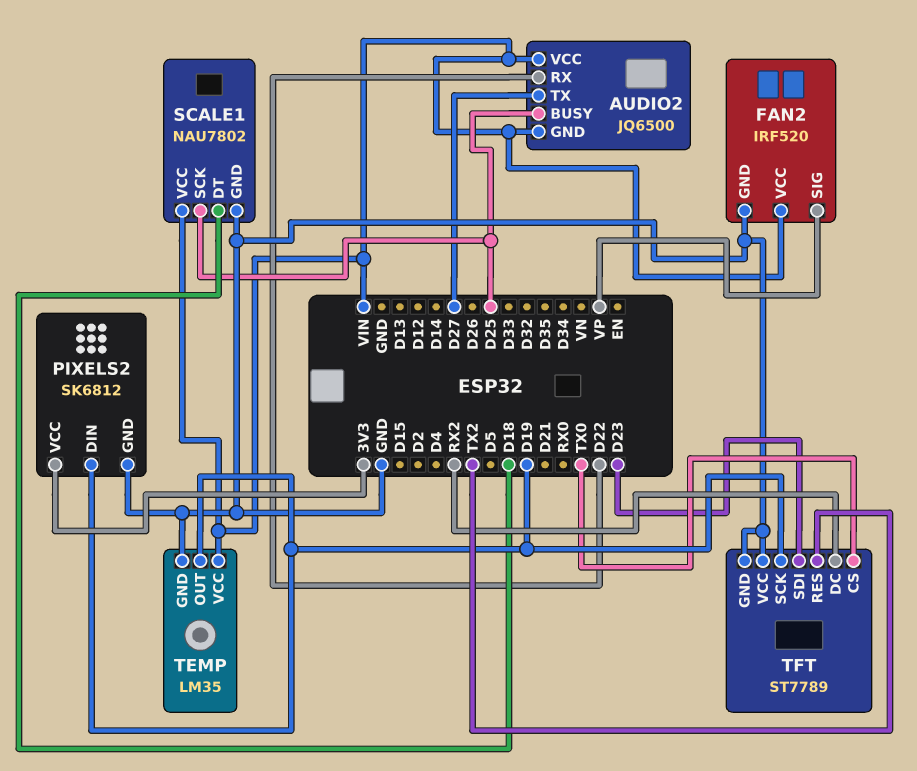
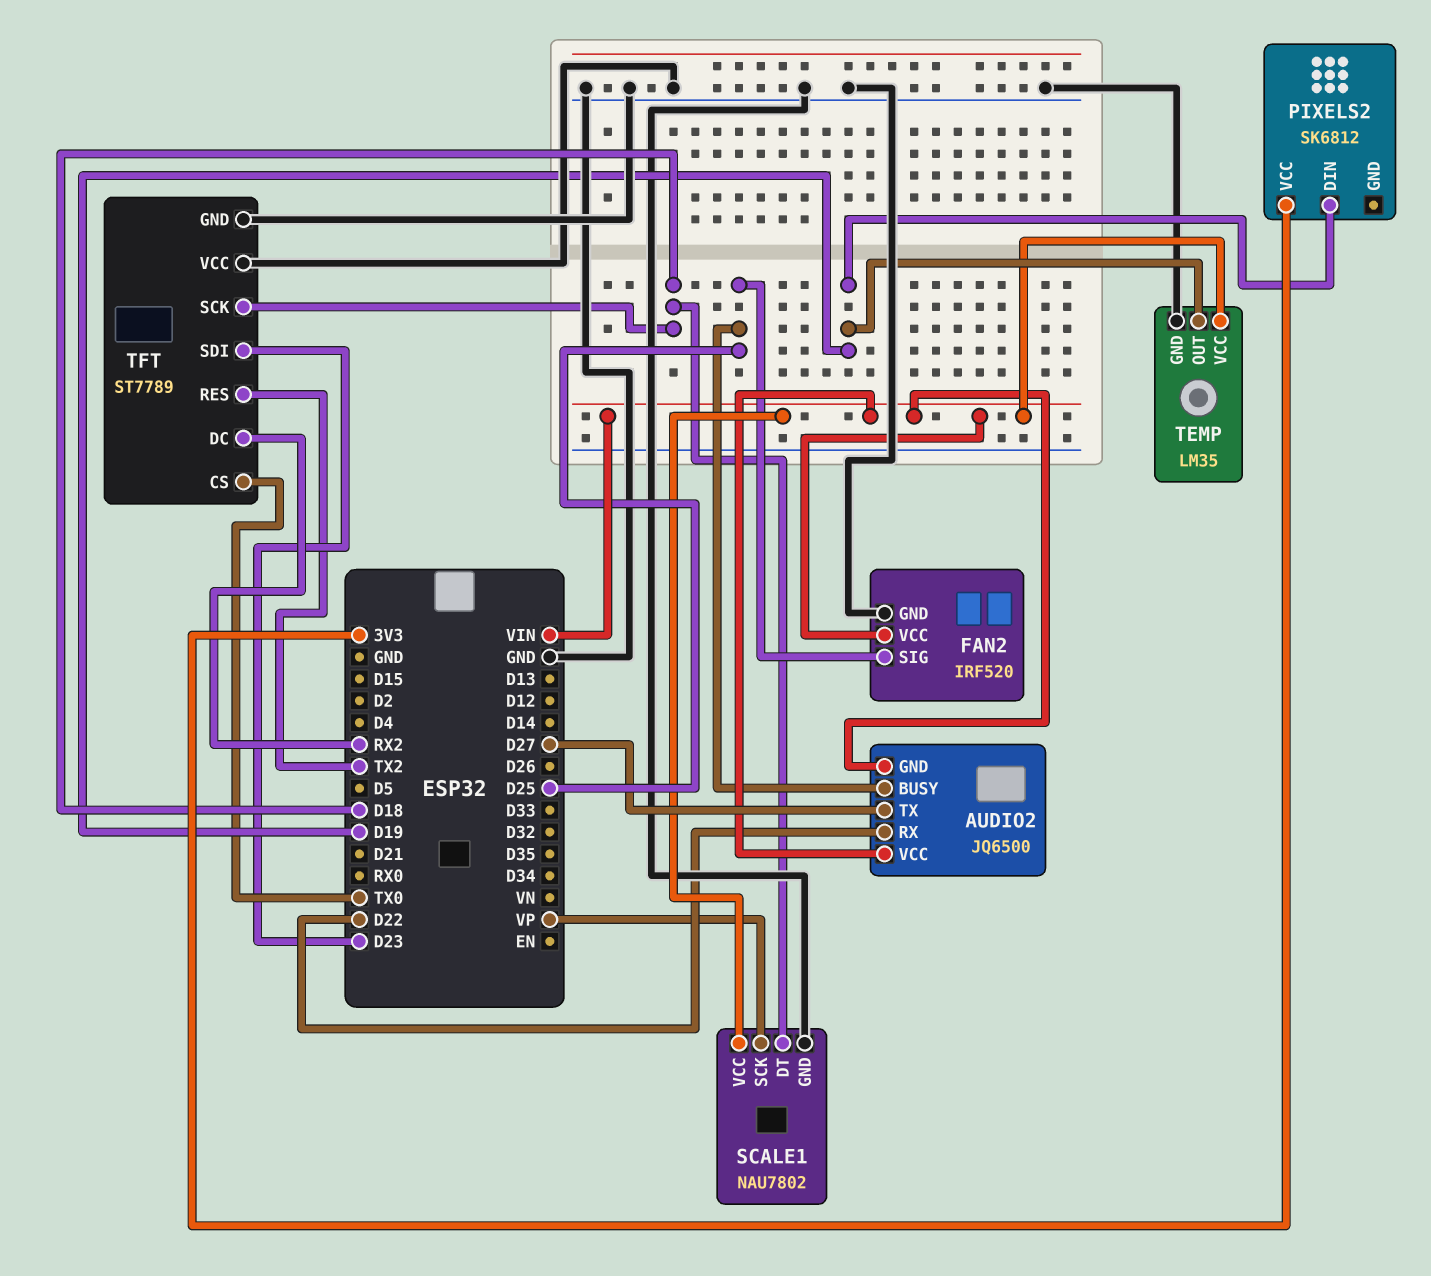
FAN2 pin SIG: VP -> D25
PIXELS2 pin GND: GND -> none
SCALE1 pin SCK: D25 -> VP
TFT pin SCK: D19 -> D18

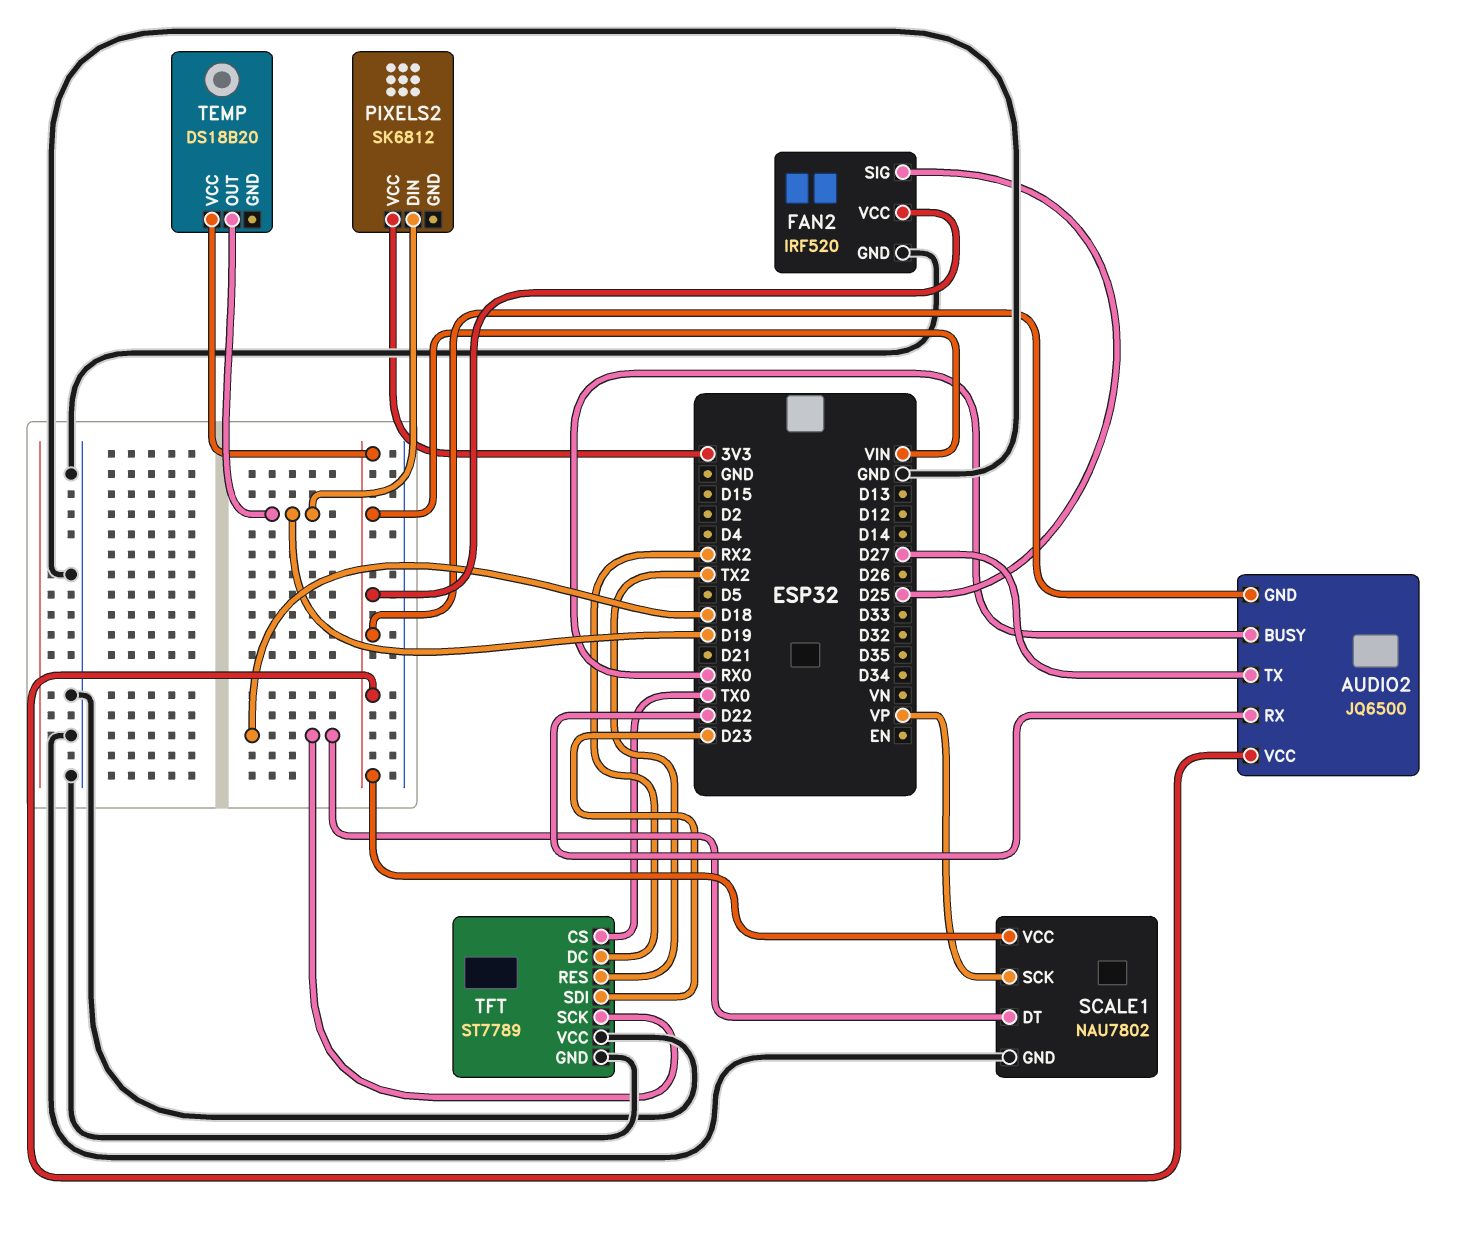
AUDIO2 pin BUSY: D25 -> RX0
TEMP: LM35 -> DS18B20
TEMP pin GND: GND -> none

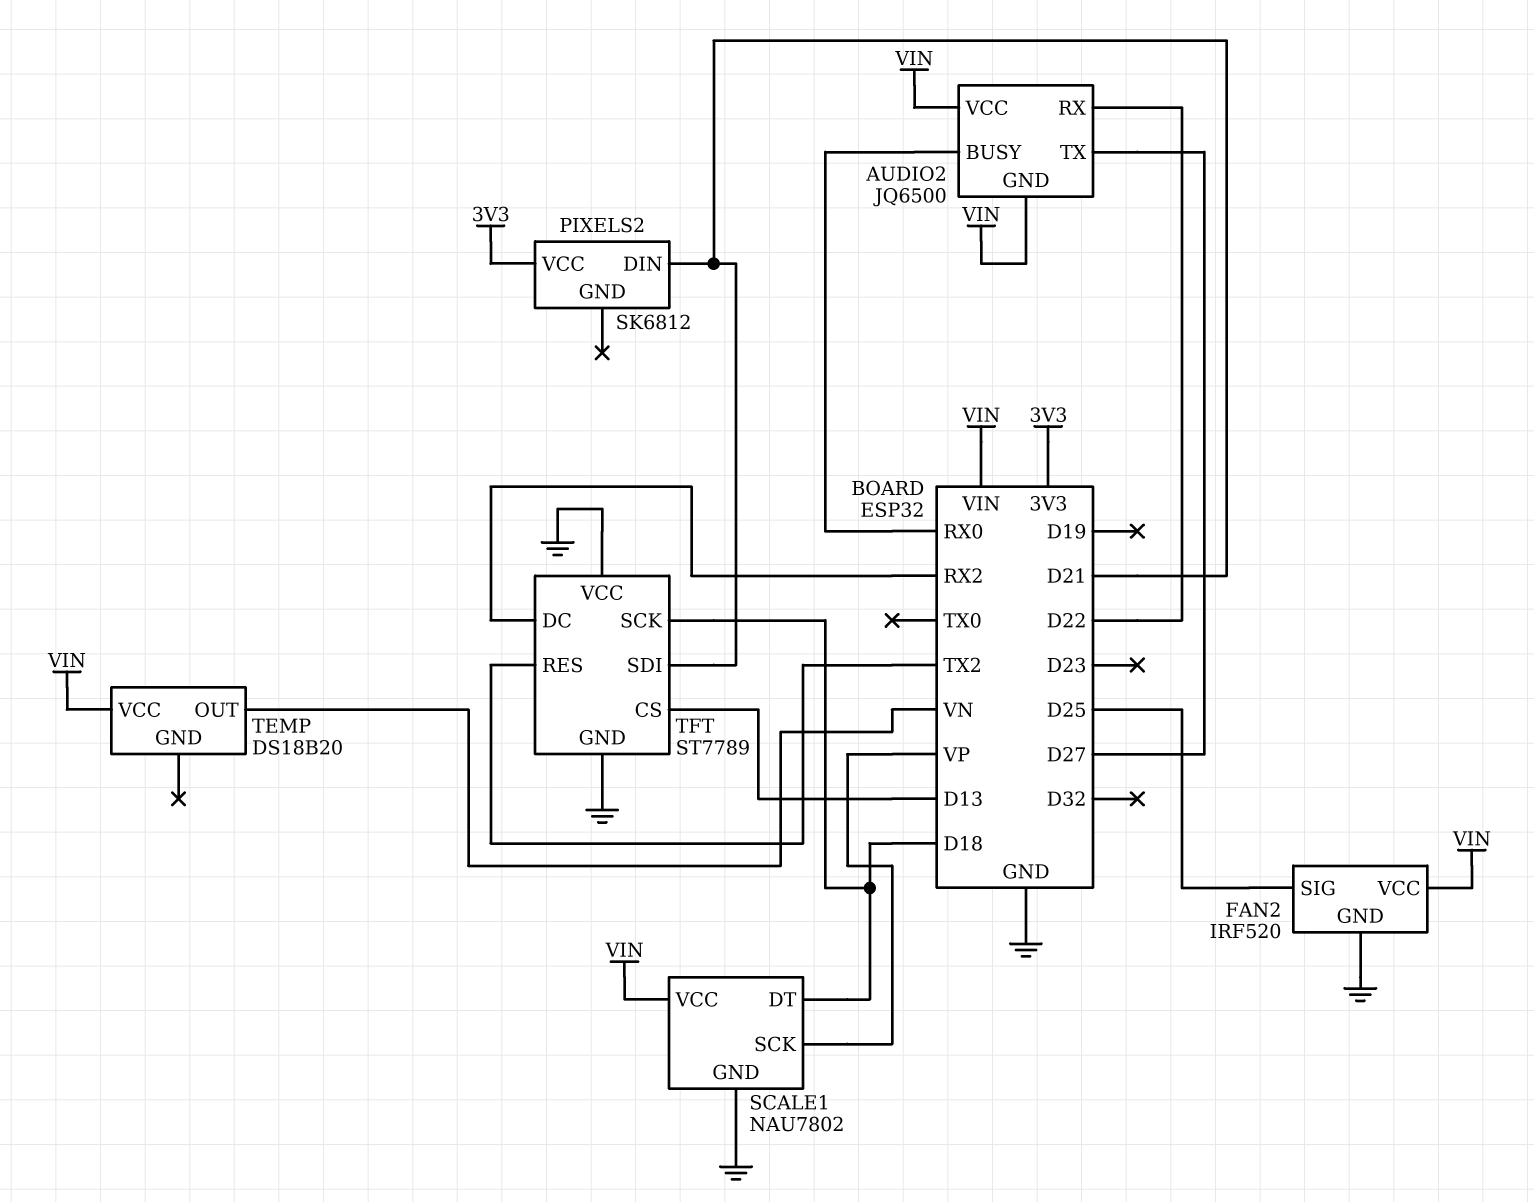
PIXELS2 pin DIN: D19 -> D21
TEMP pin OUT: D19 -> VN
TFT pin CS: TX0 -> D13
TFT pin SDI: D23 -> D21

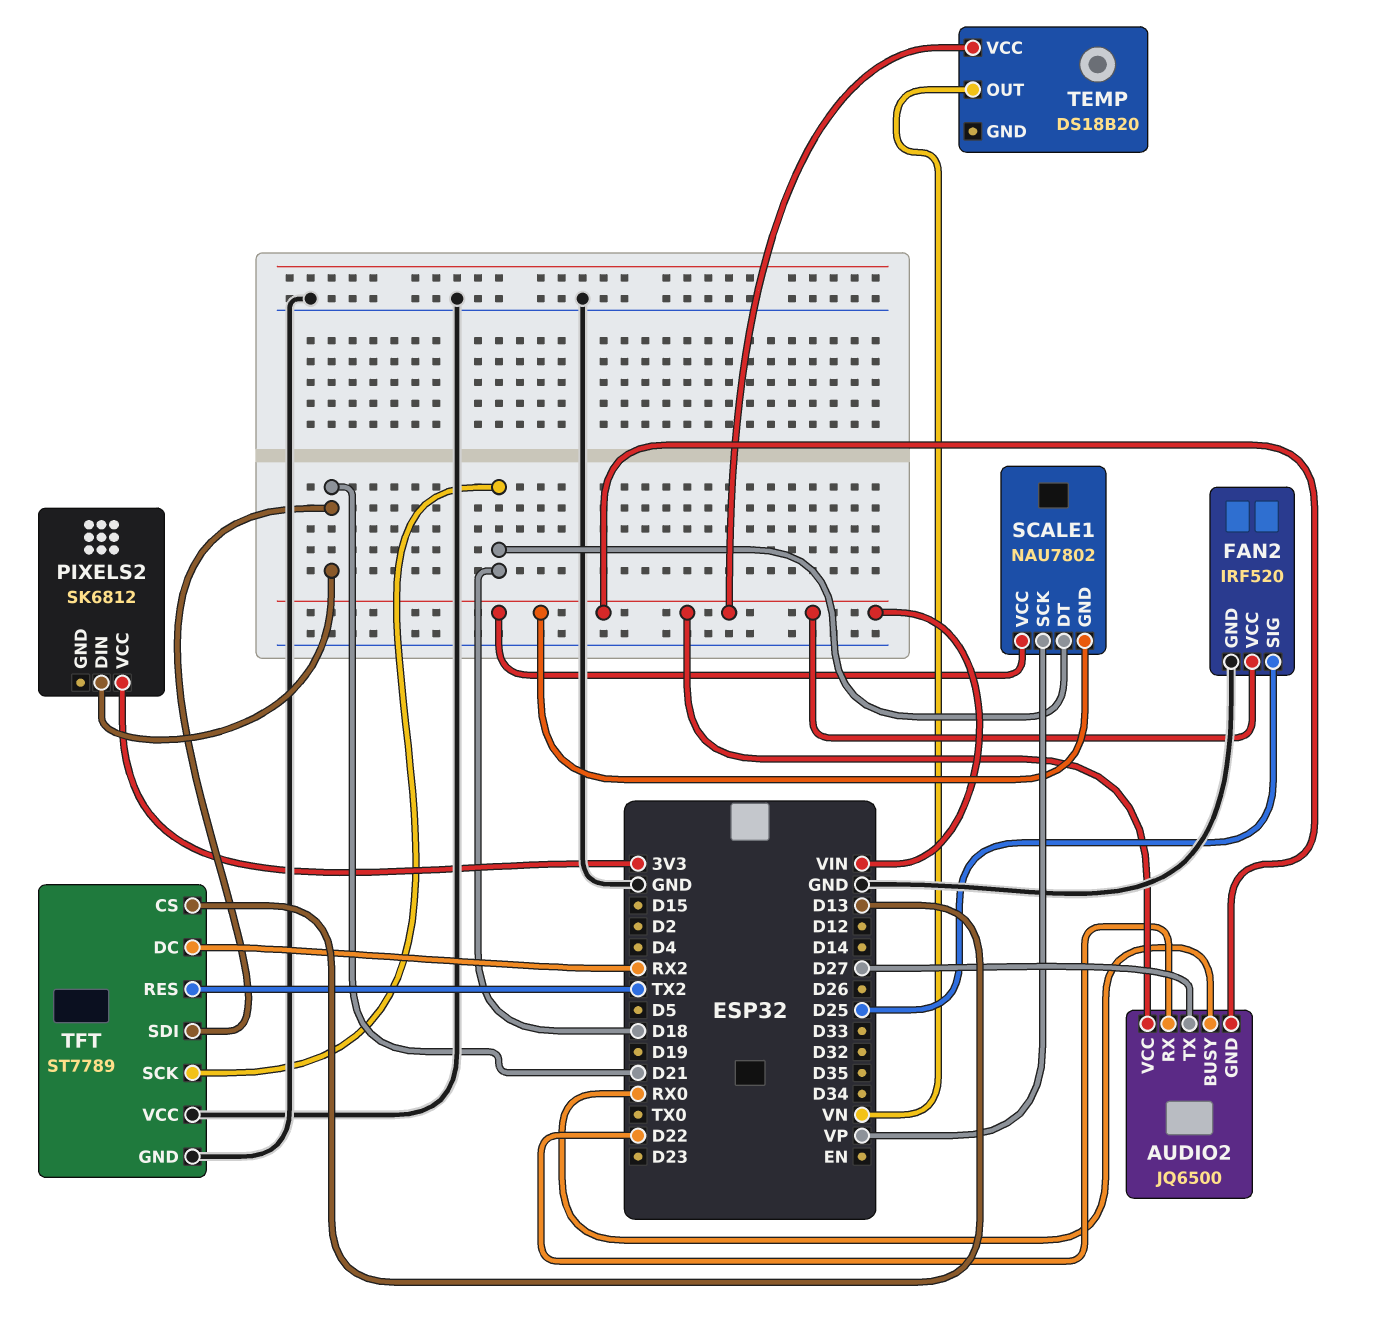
SCALE1 pin GND: GND -> VIN

